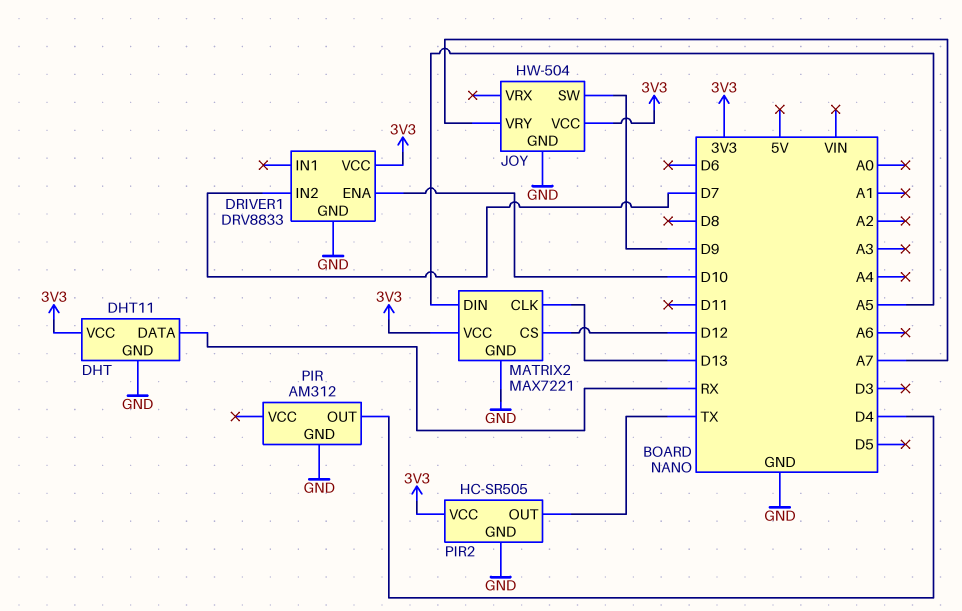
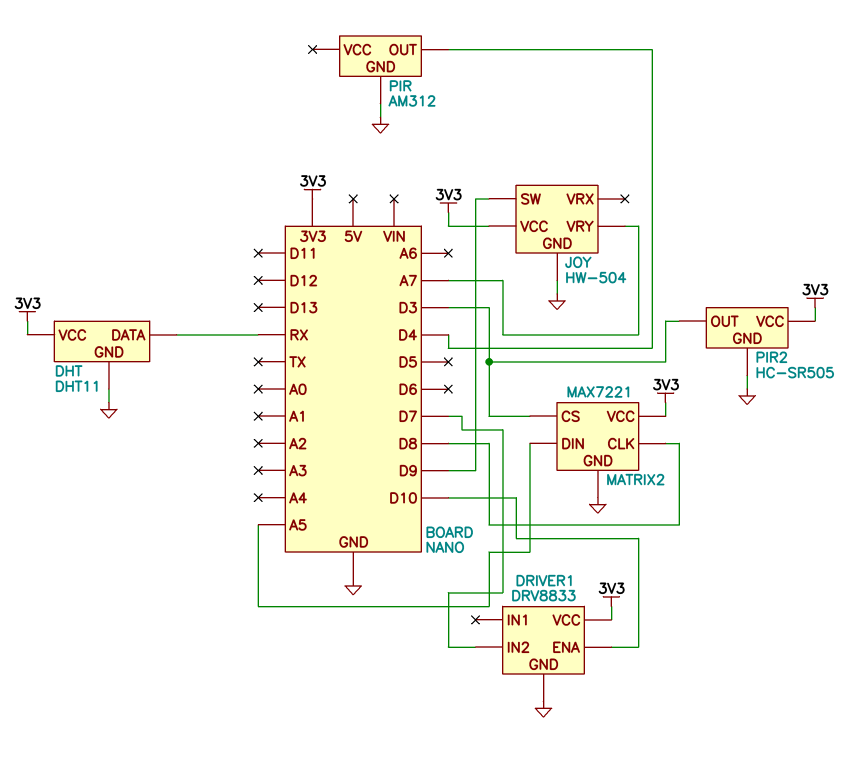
MATRIX2 pin CLK: D13 -> D8
MATRIX2 pin CS: D12 -> D3
PIR2 pin OUT: TX -> D3

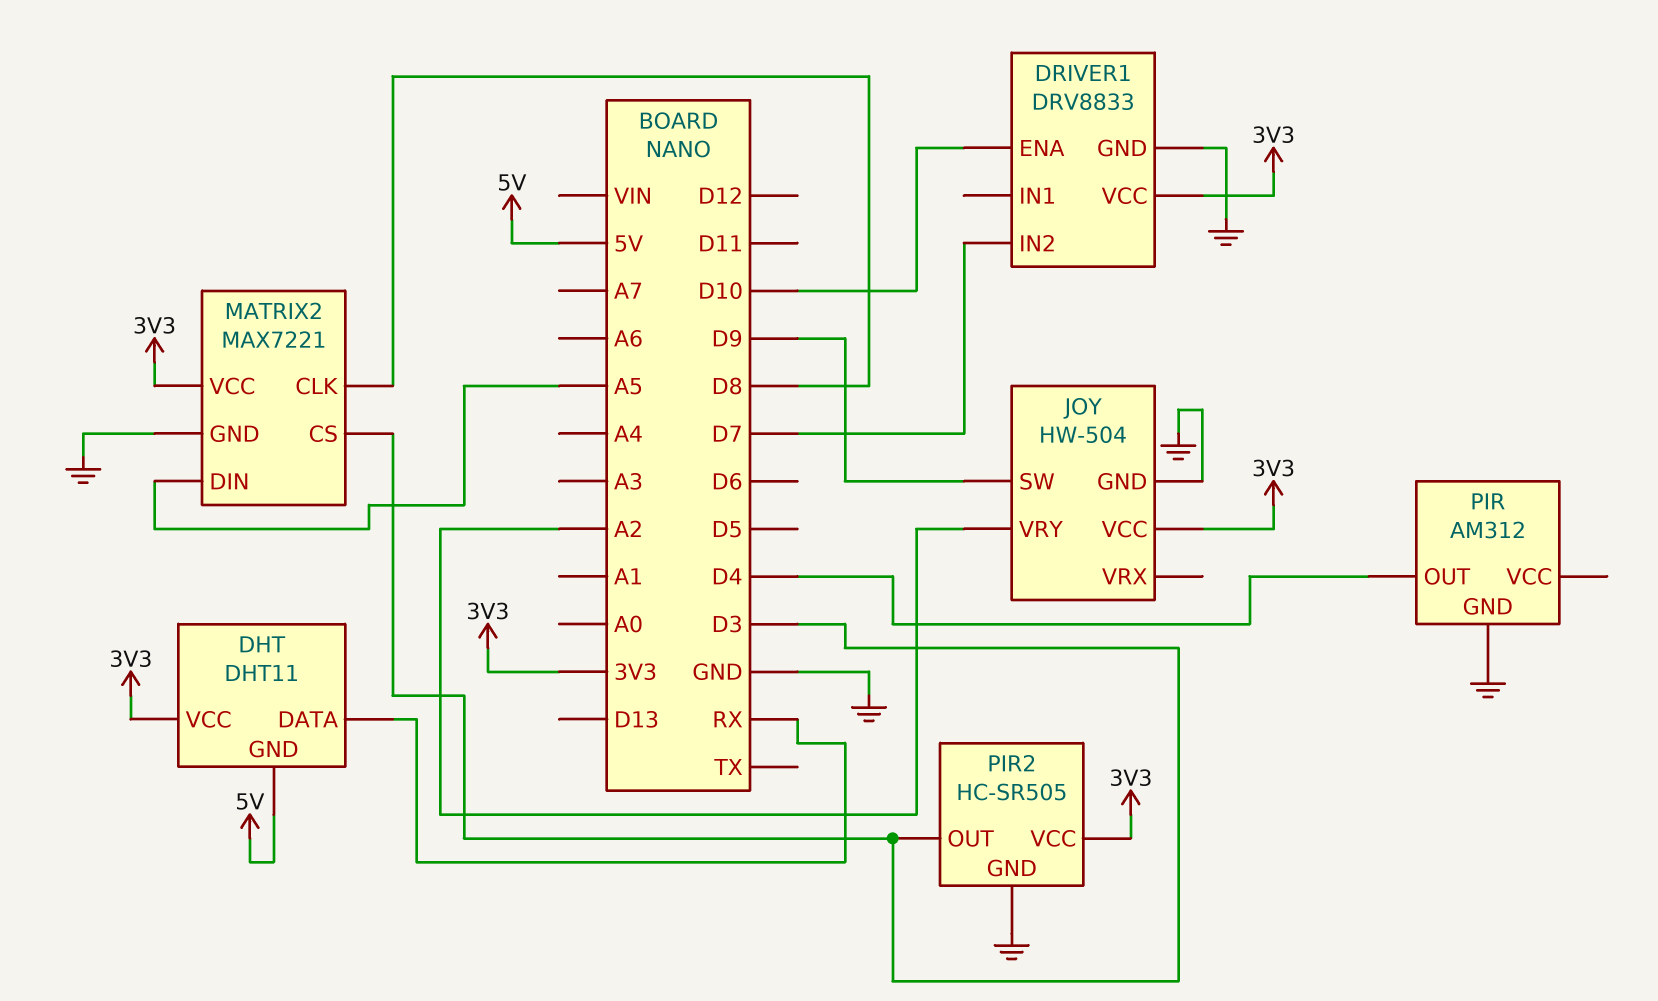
DHT pin GND: GND -> 5V
JOY pin VRY: A7 -> A2

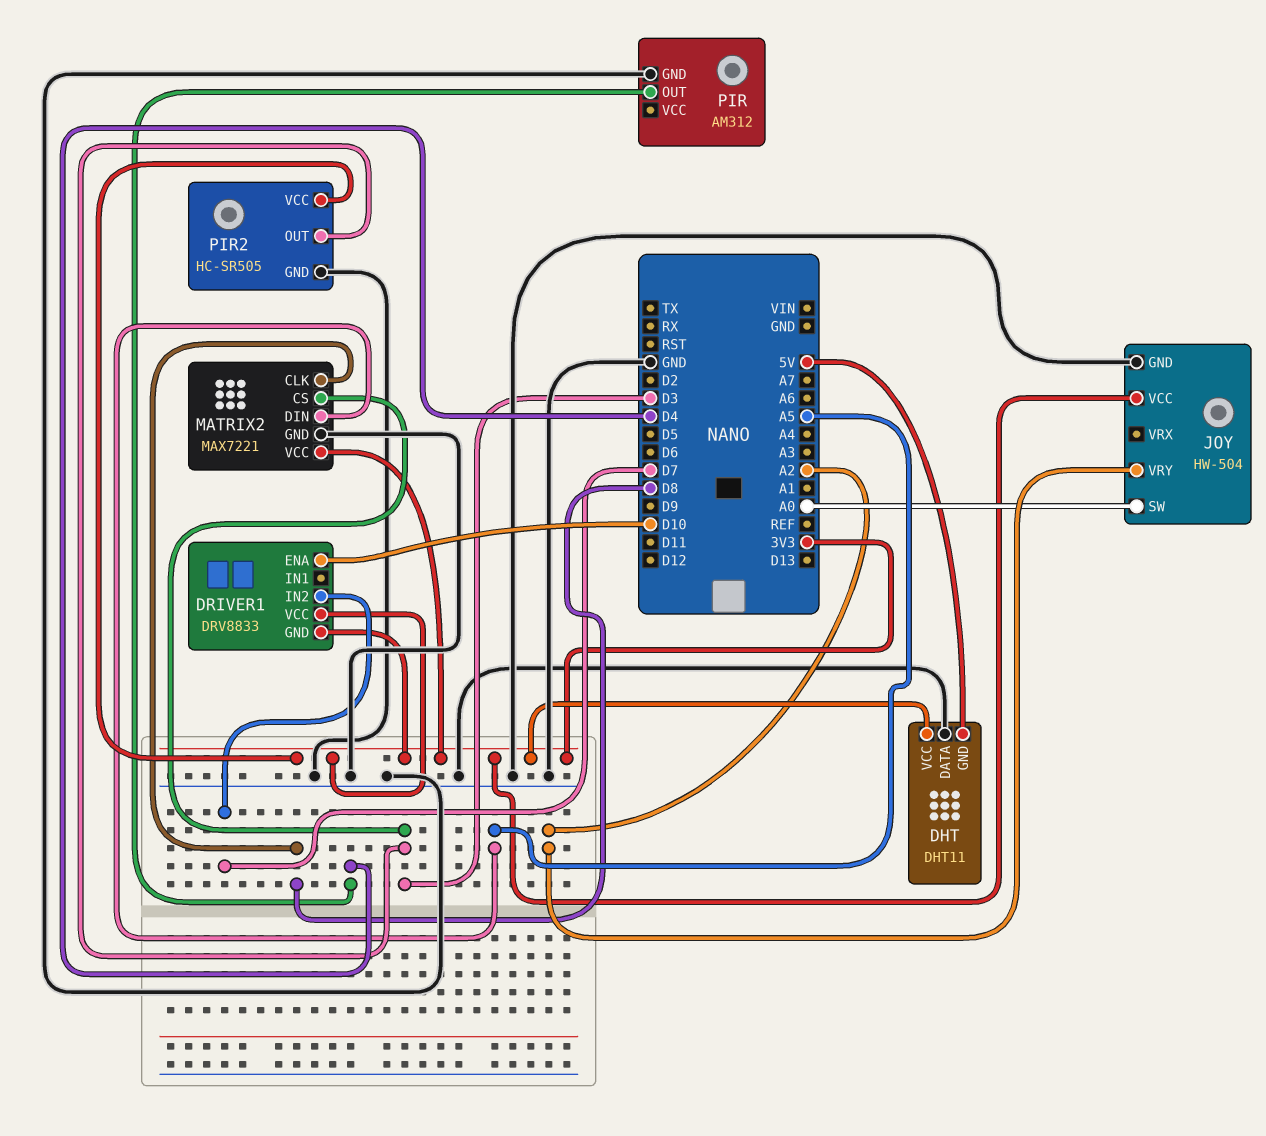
DHT pin DATA: RX -> GND
DRIVER1 pin GND: GND -> 3V3
JOY pin SW: D9 -> A0

